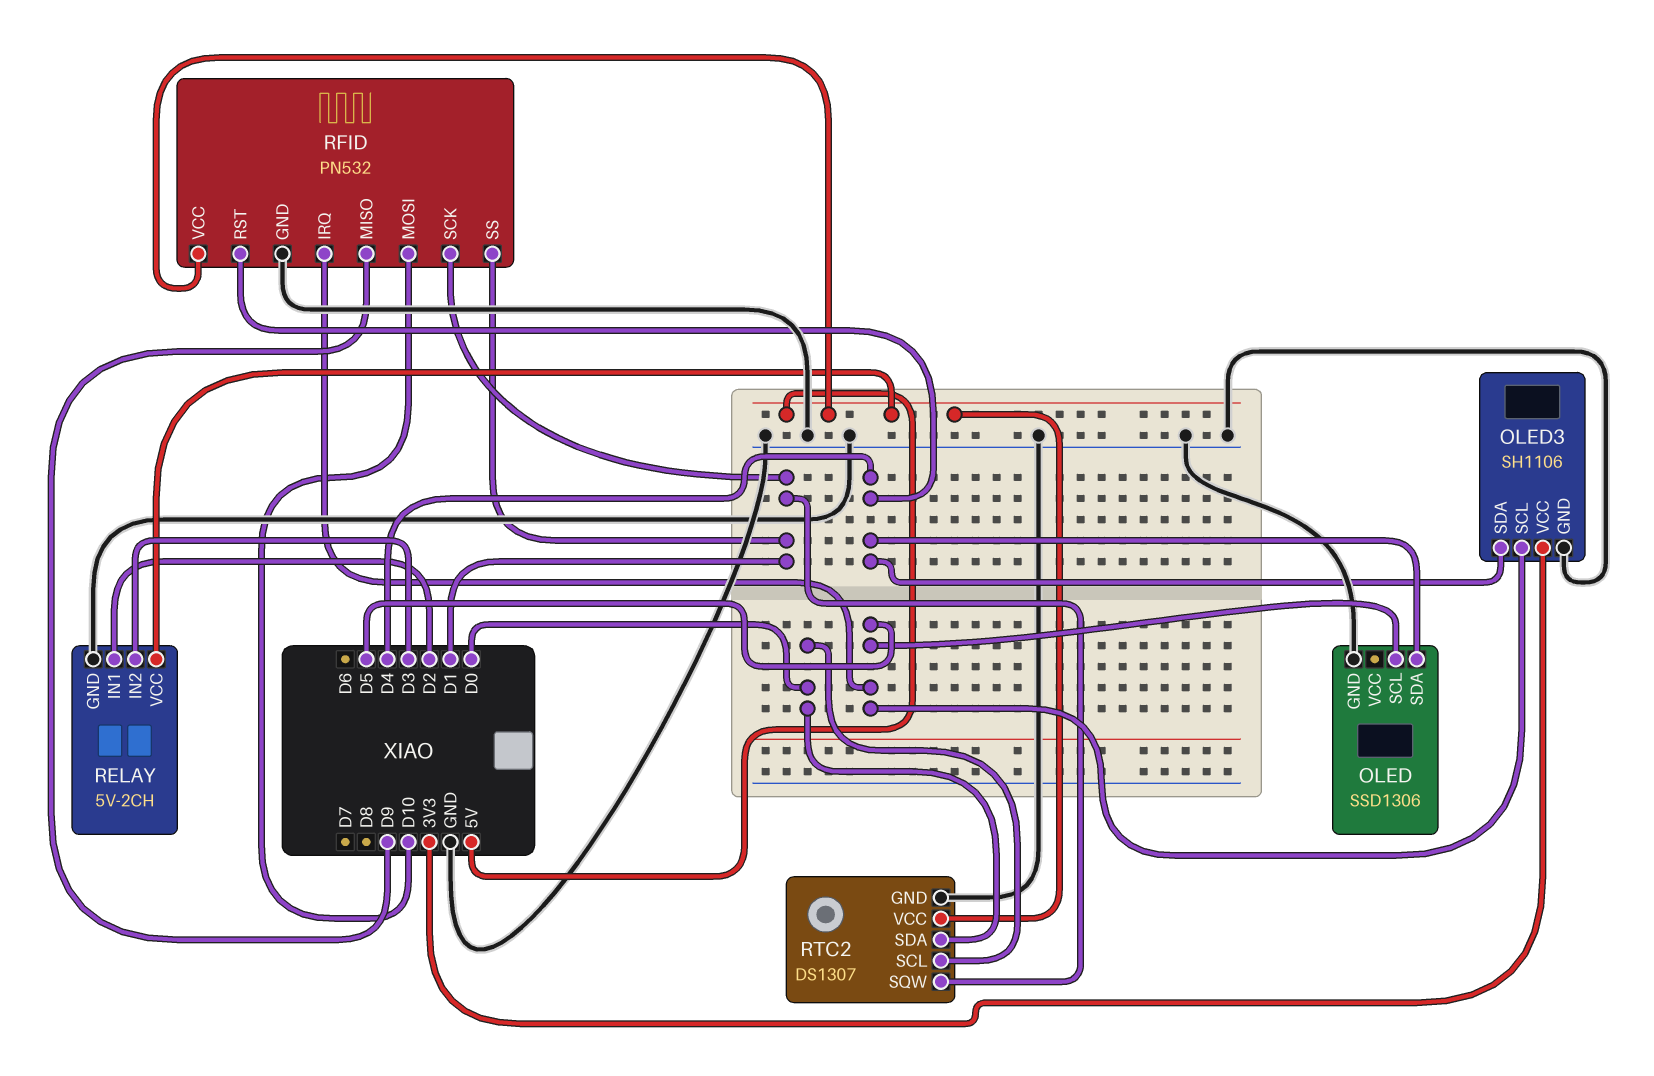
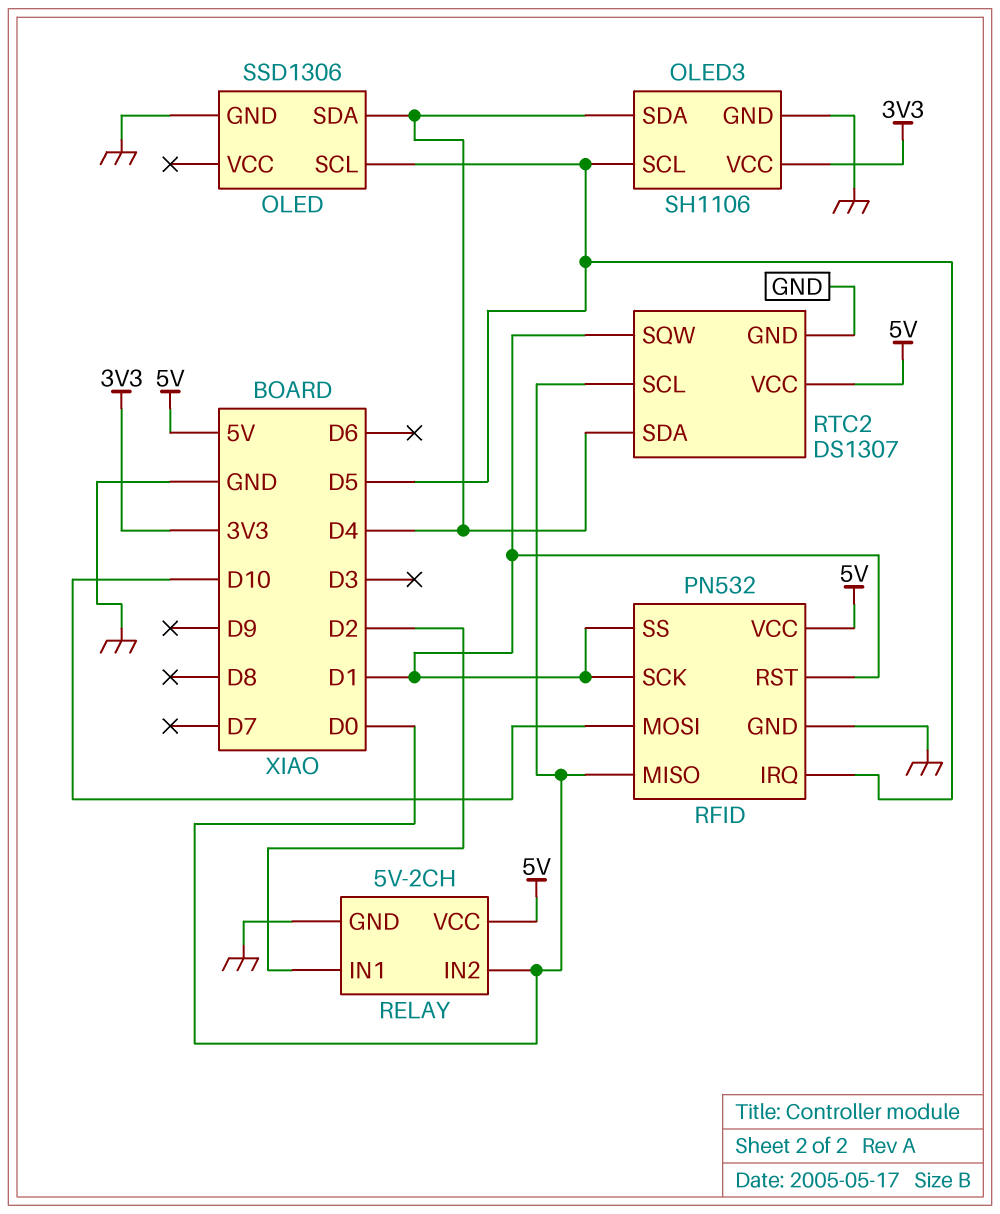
RELAY pin IN2: D3 -> D0
RFID pin MISO: D9 -> D0
RFID pin RST: D4 -> D1
RTC2 pin SDA: D0 -> D4

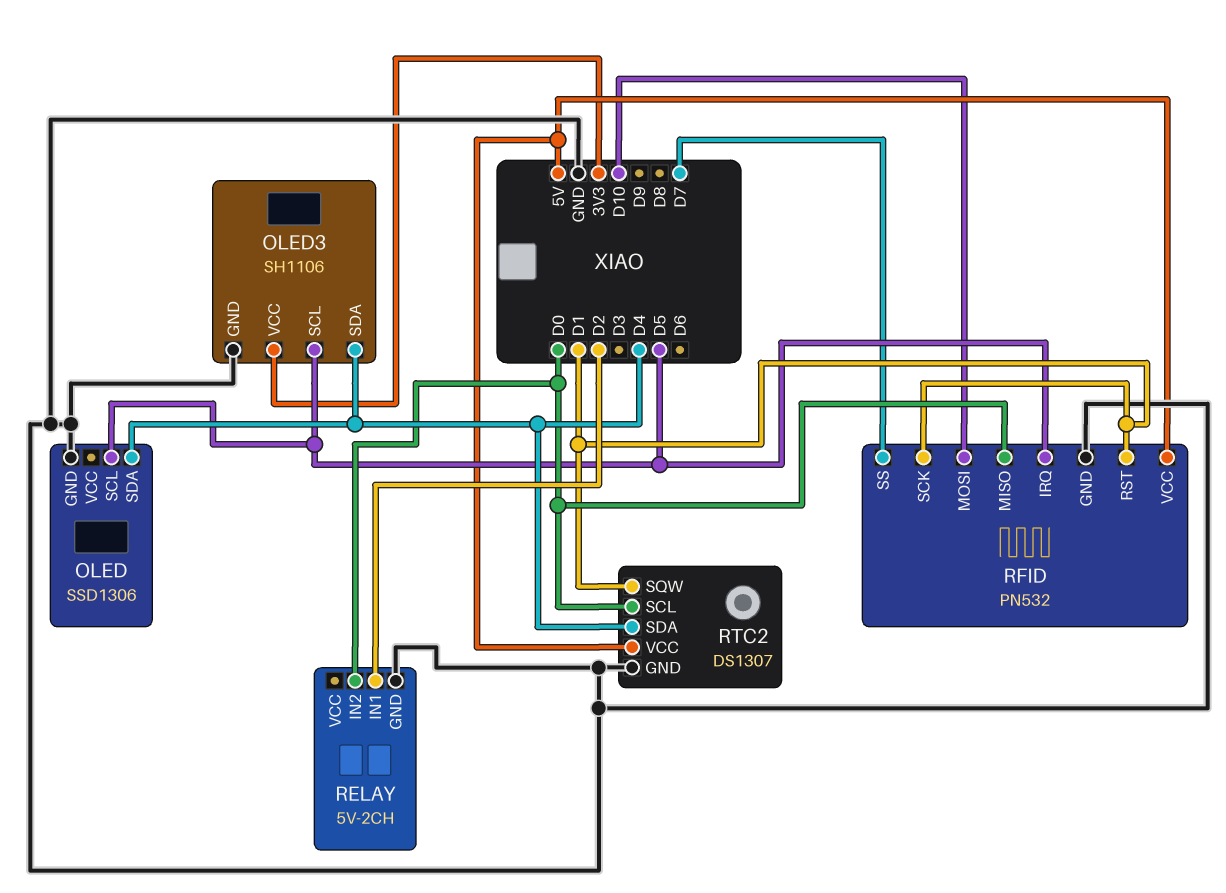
RELAY pin VCC: 5V -> none
RFID pin SS: D1 -> D7

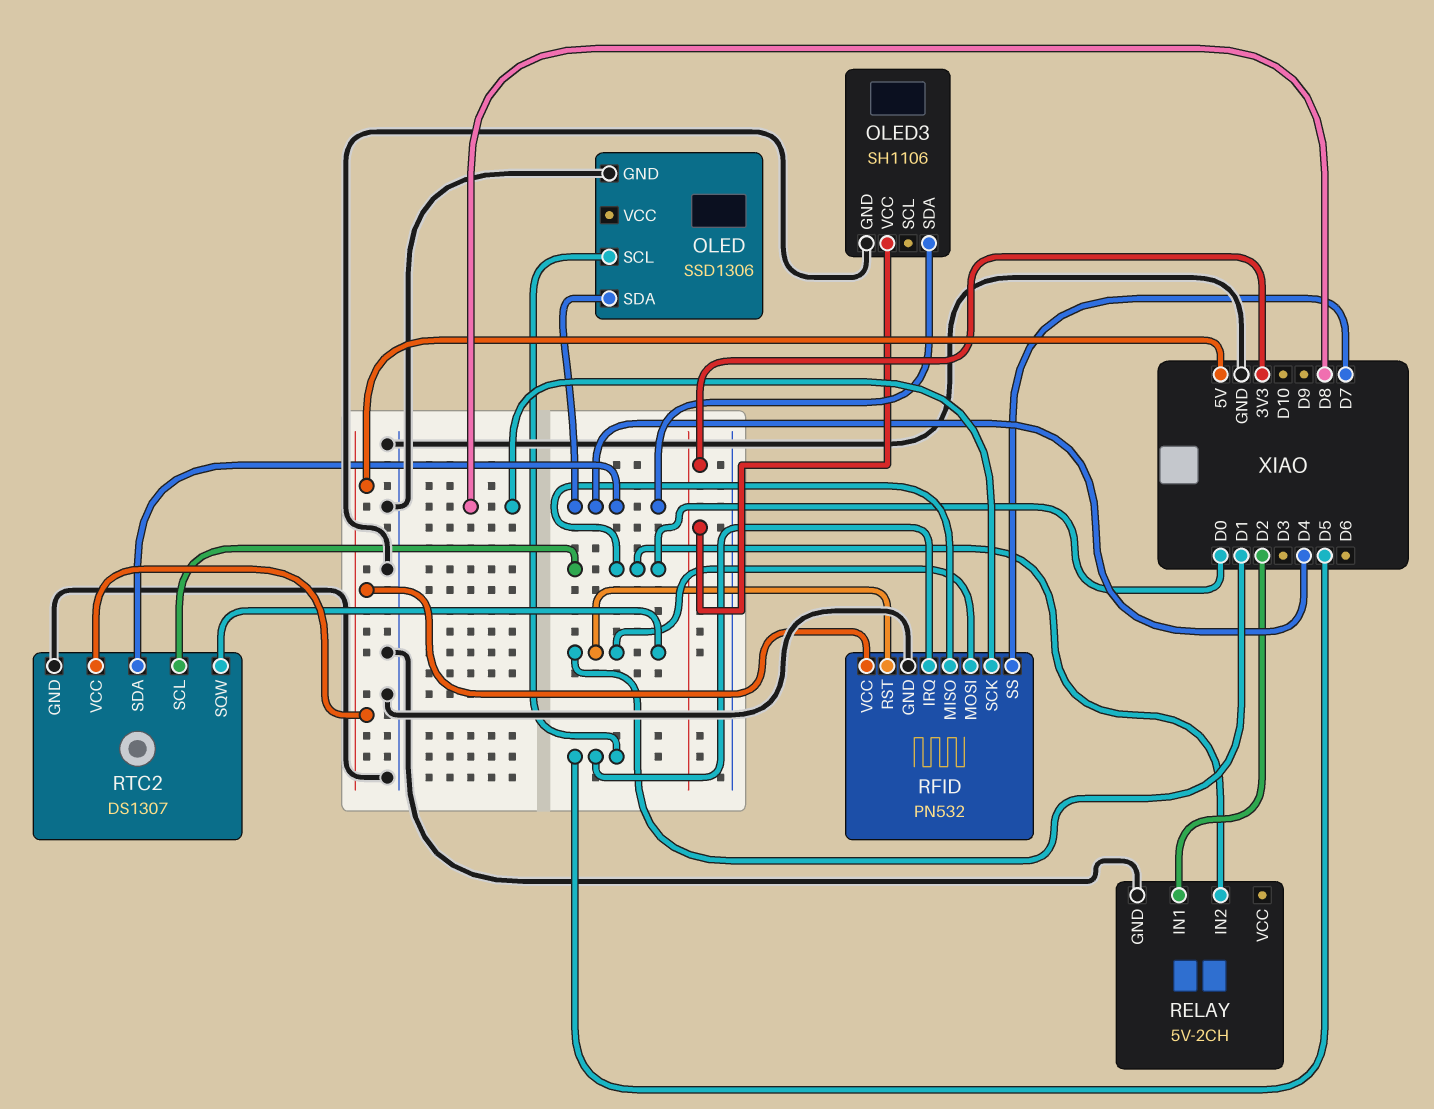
OLED3 pin SCL: D5 -> none
RFID pin MOSI: D10 -> D1
RFID pin SCK: D1 -> D8

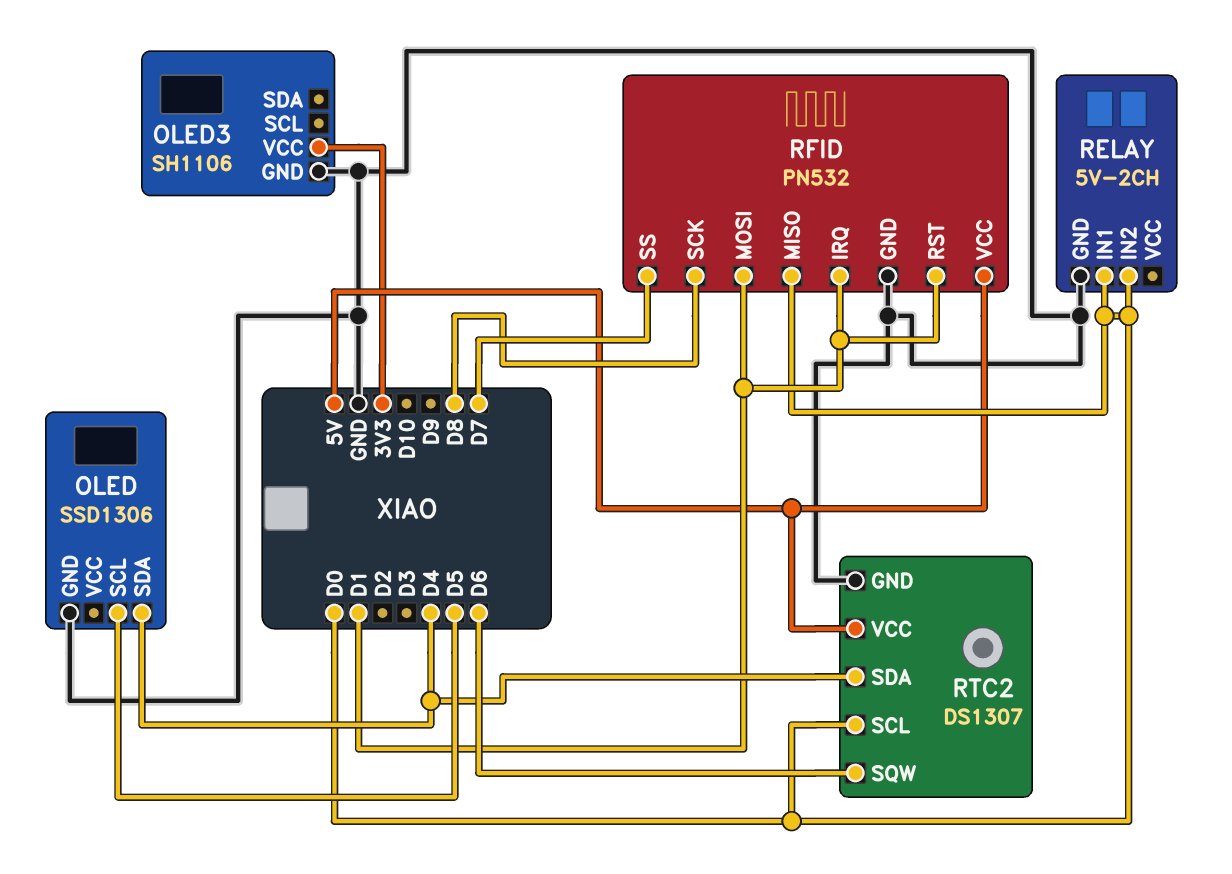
OLED3 pin SDA: D4 -> none
RELAY pin IN1: D2 -> D0
RFID pin IRQ: D5 -> D1
RTC2 pin SQW: D1 -> D6

